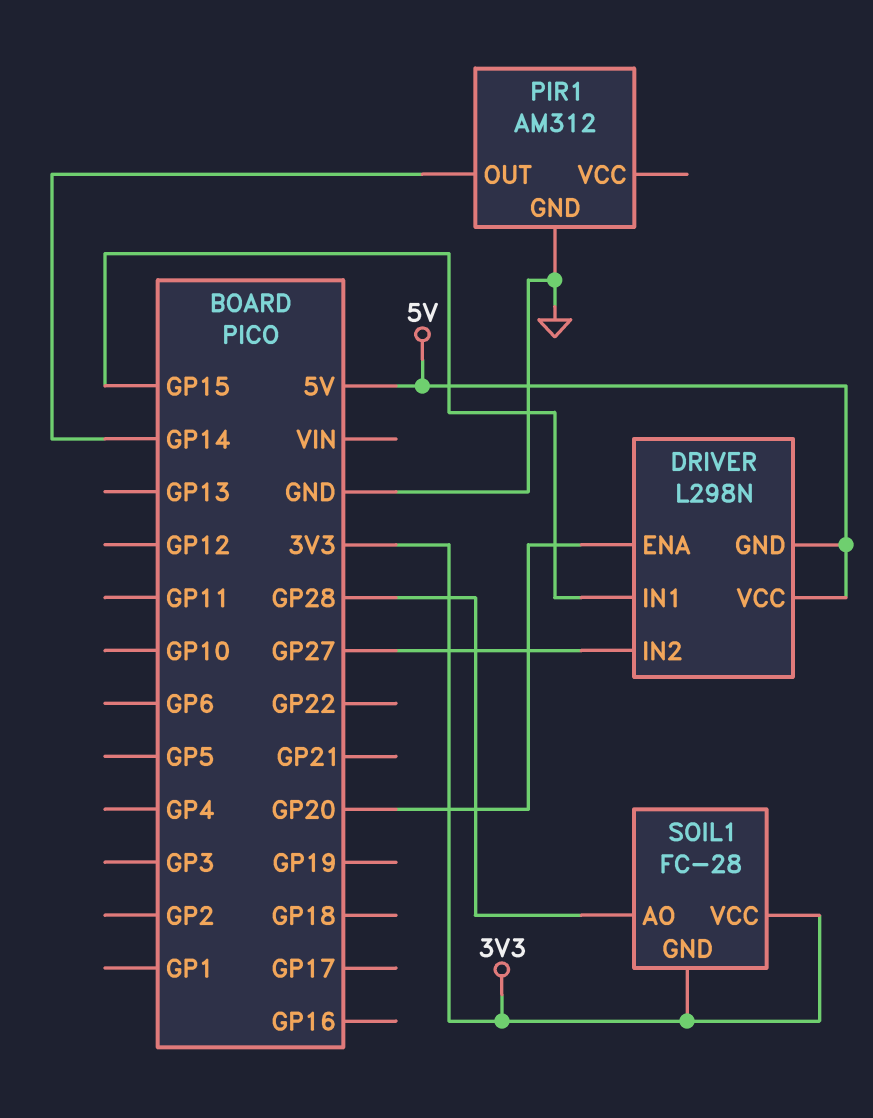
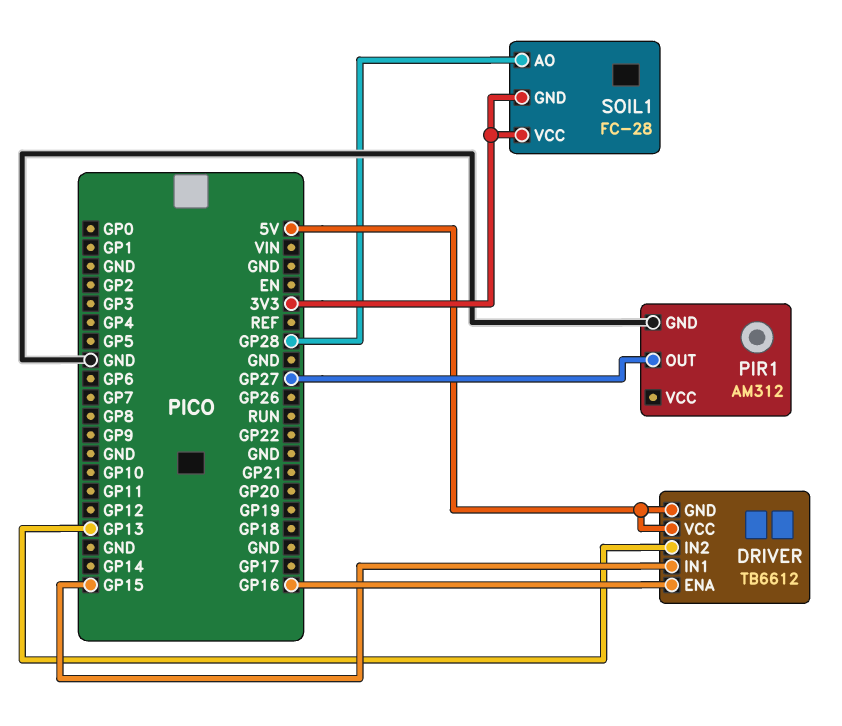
DRIVER: L298N -> TB6612
DRIVER pin ENA: GP20 -> GP16
DRIVER pin IN2: GP27 -> GP13
PIR1 pin OUT: GP14 -> GP27

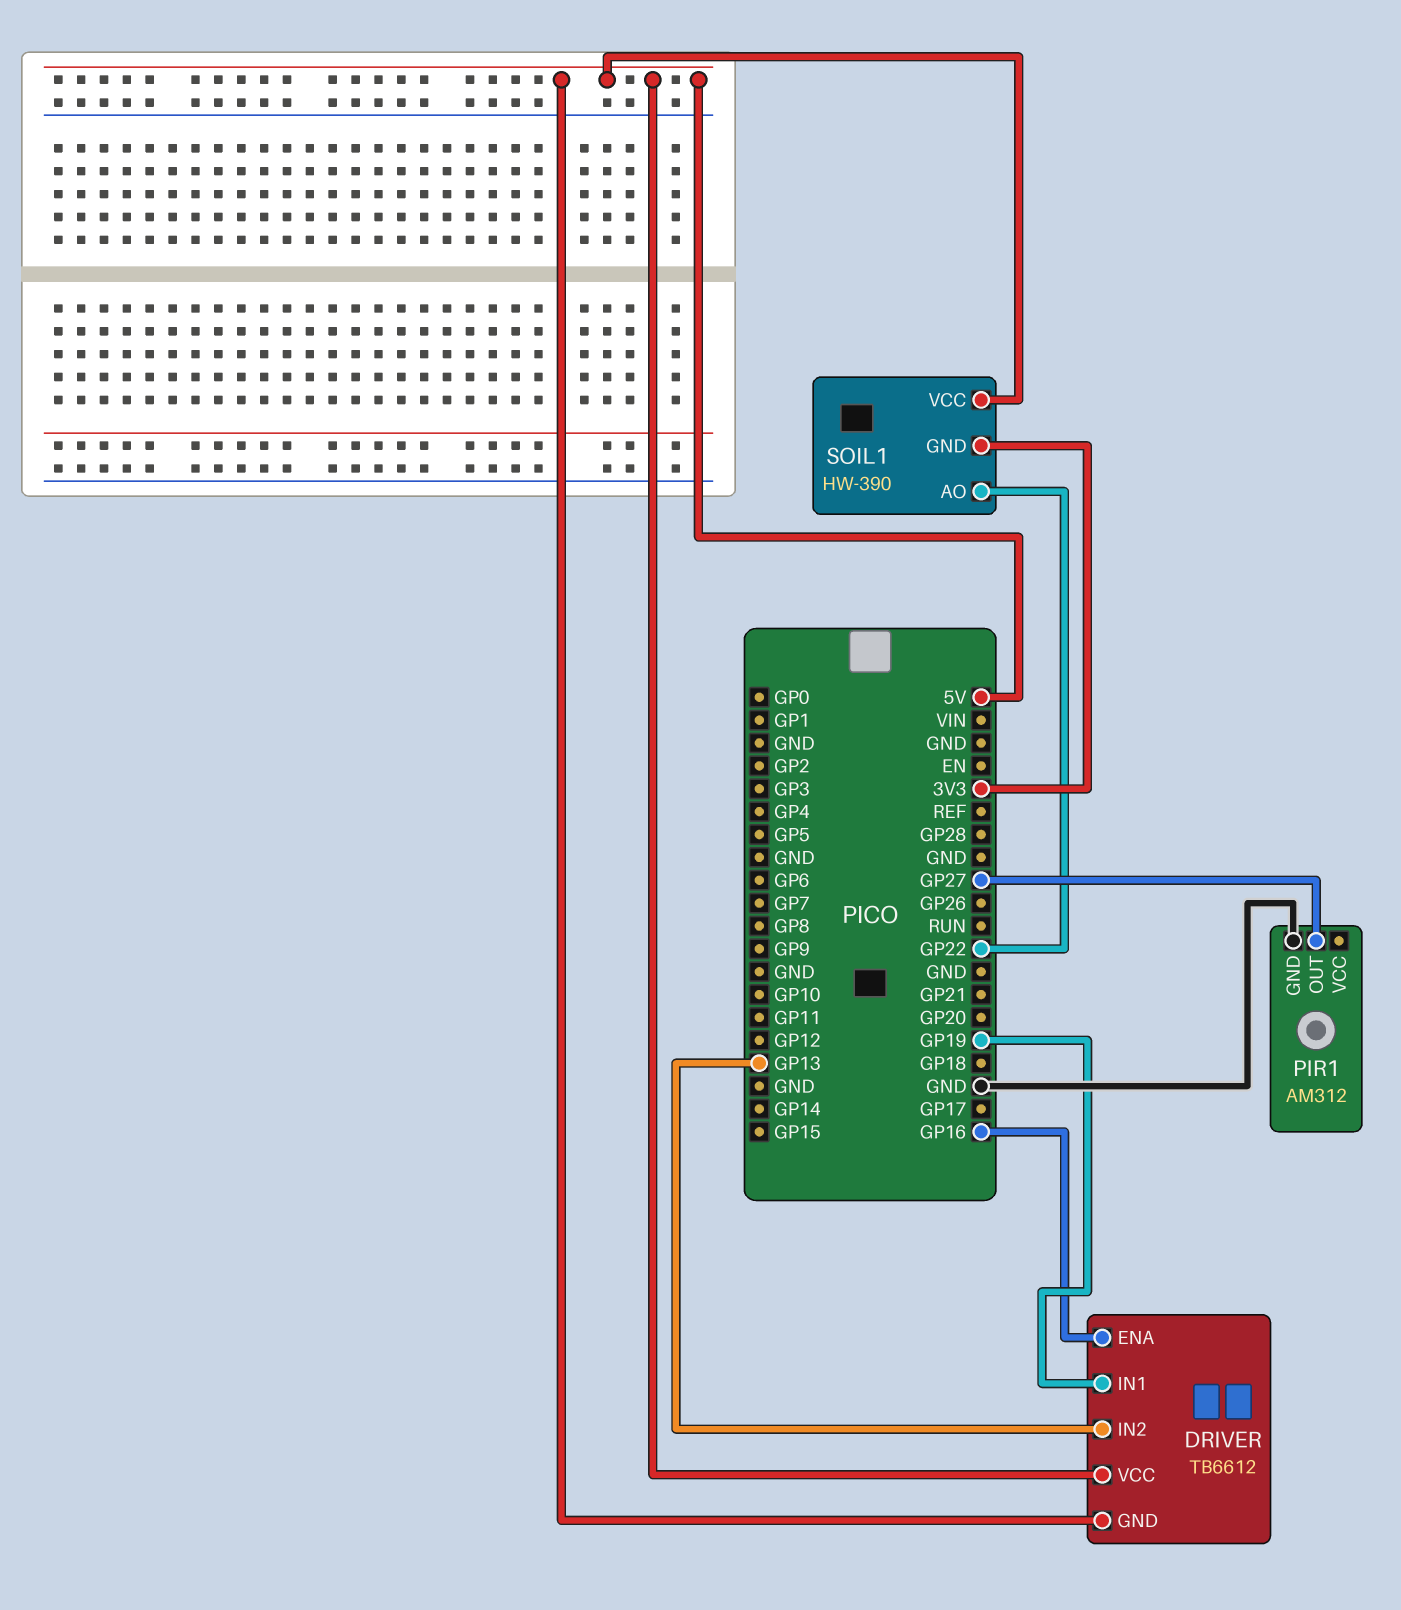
DRIVER pin IN1: GP15 -> GP19
SOIL1: FC-28 -> HW-390
SOIL1 pin AO: GP28 -> GP22
SOIL1 pin VCC: 3V3 -> 5V

